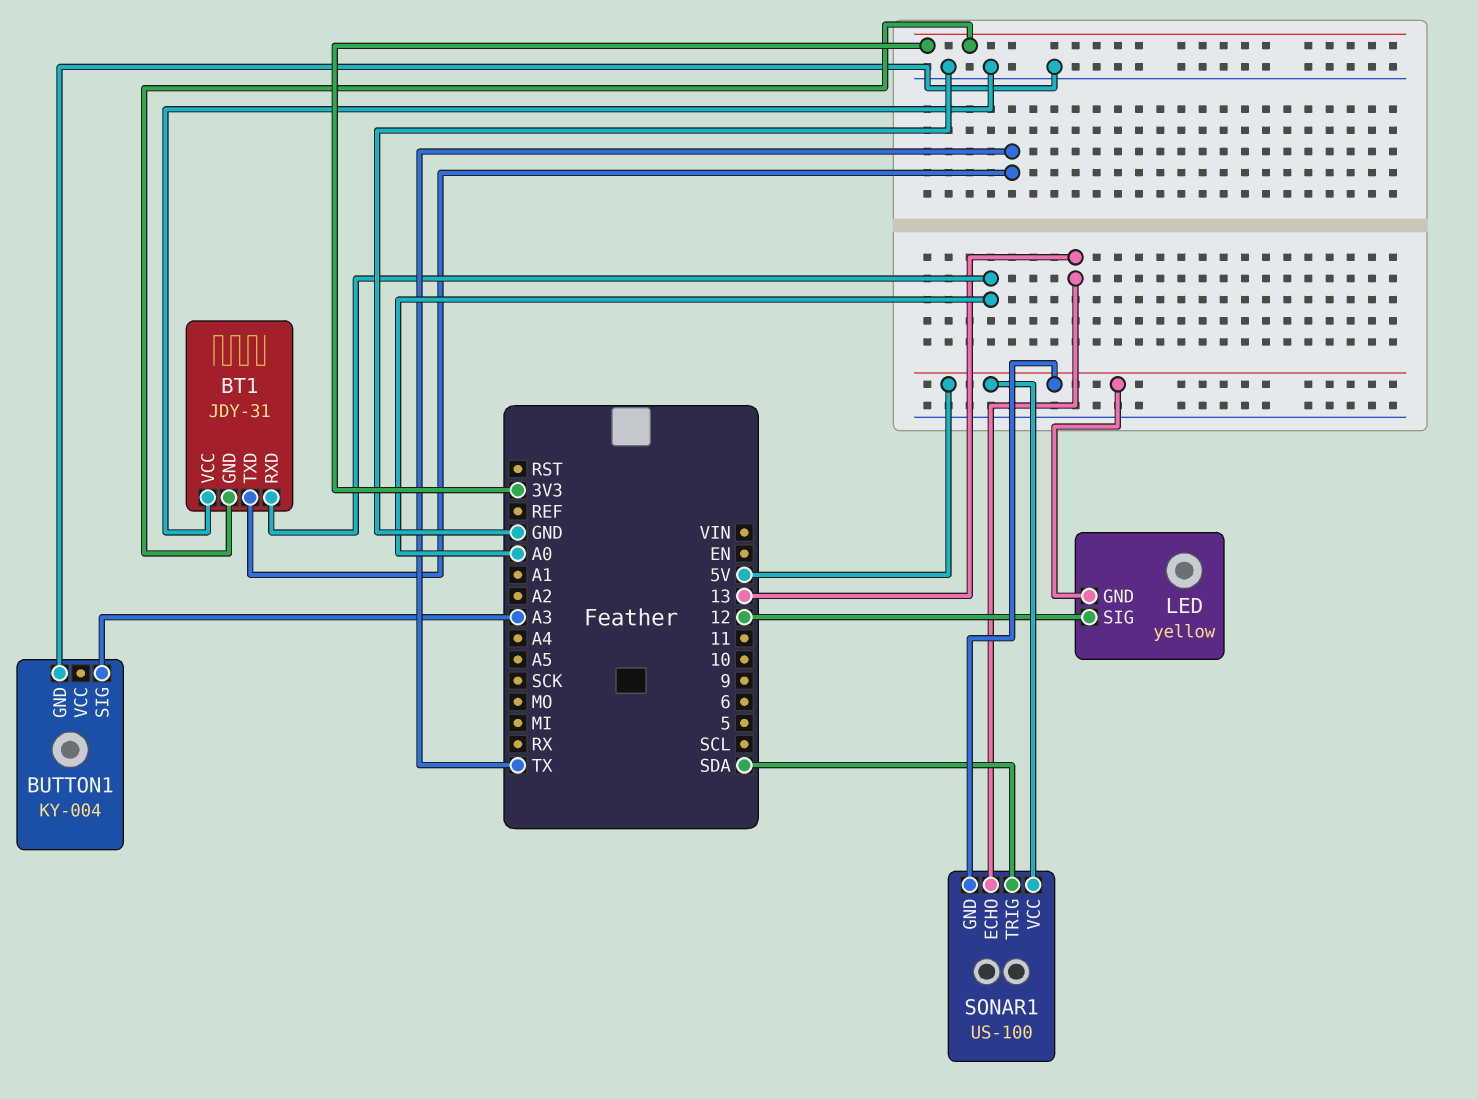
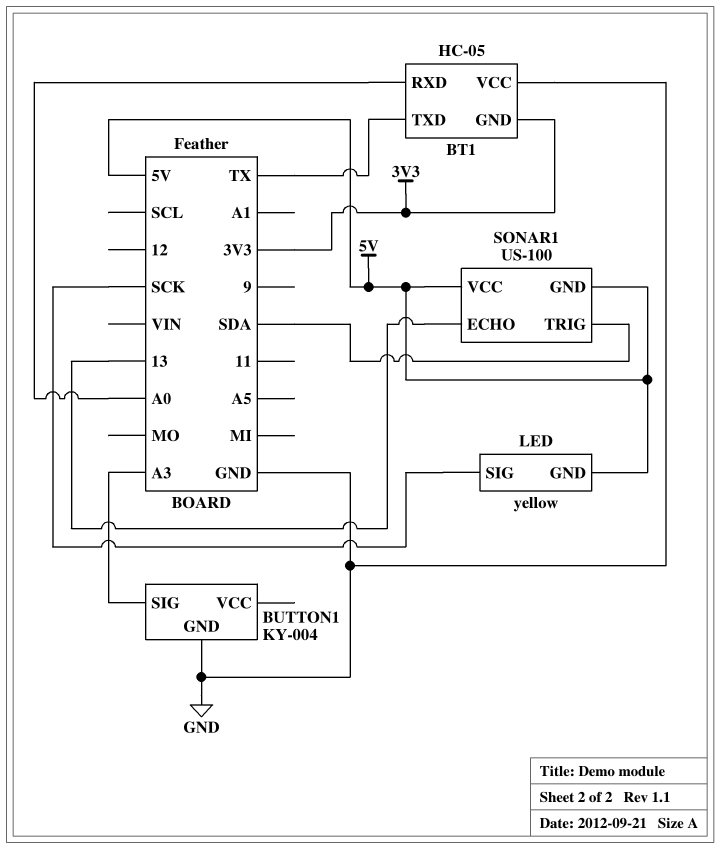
BT1: JDY-31 -> HC-05
LED pin SIG: 12 -> SCK

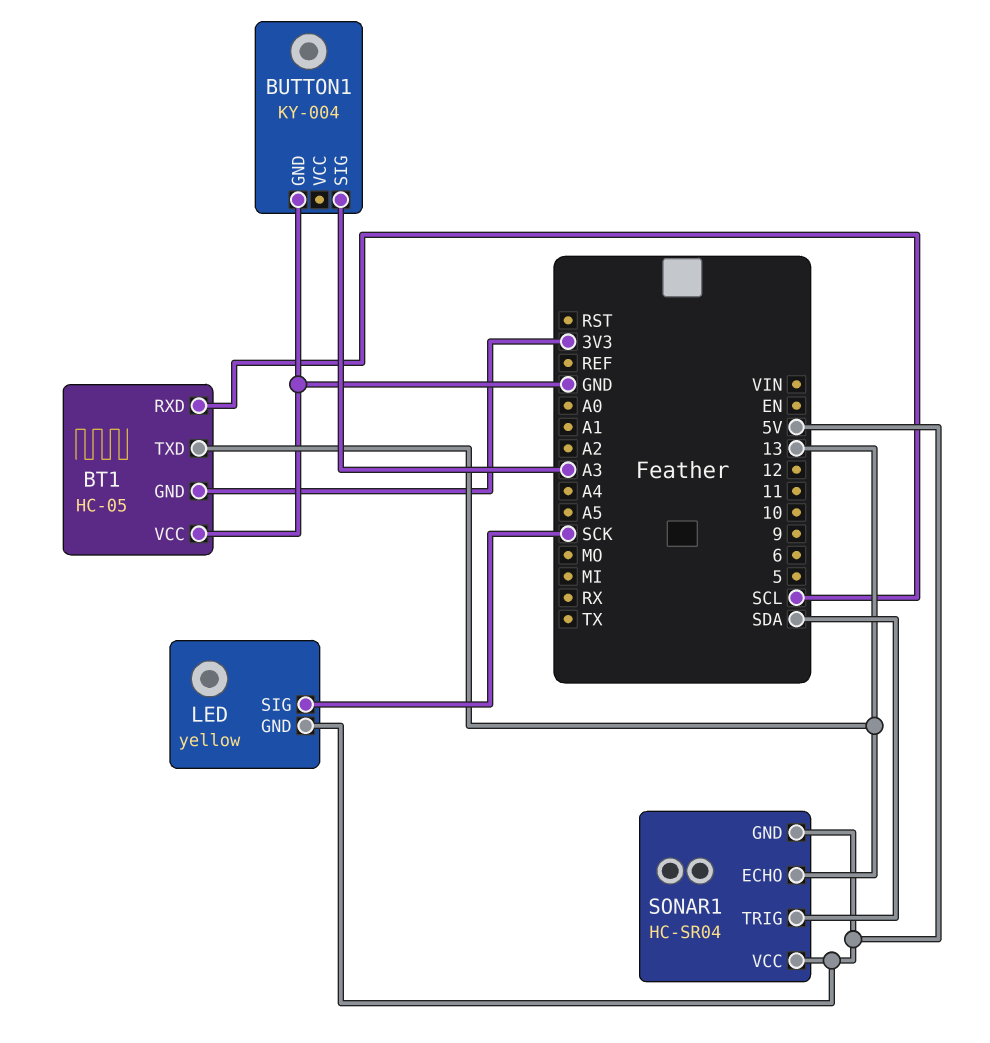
BT1 pin RXD: A0 -> SCL
BT1 pin TXD: TX -> 13
SONAR1: US-100 -> HC-SR04

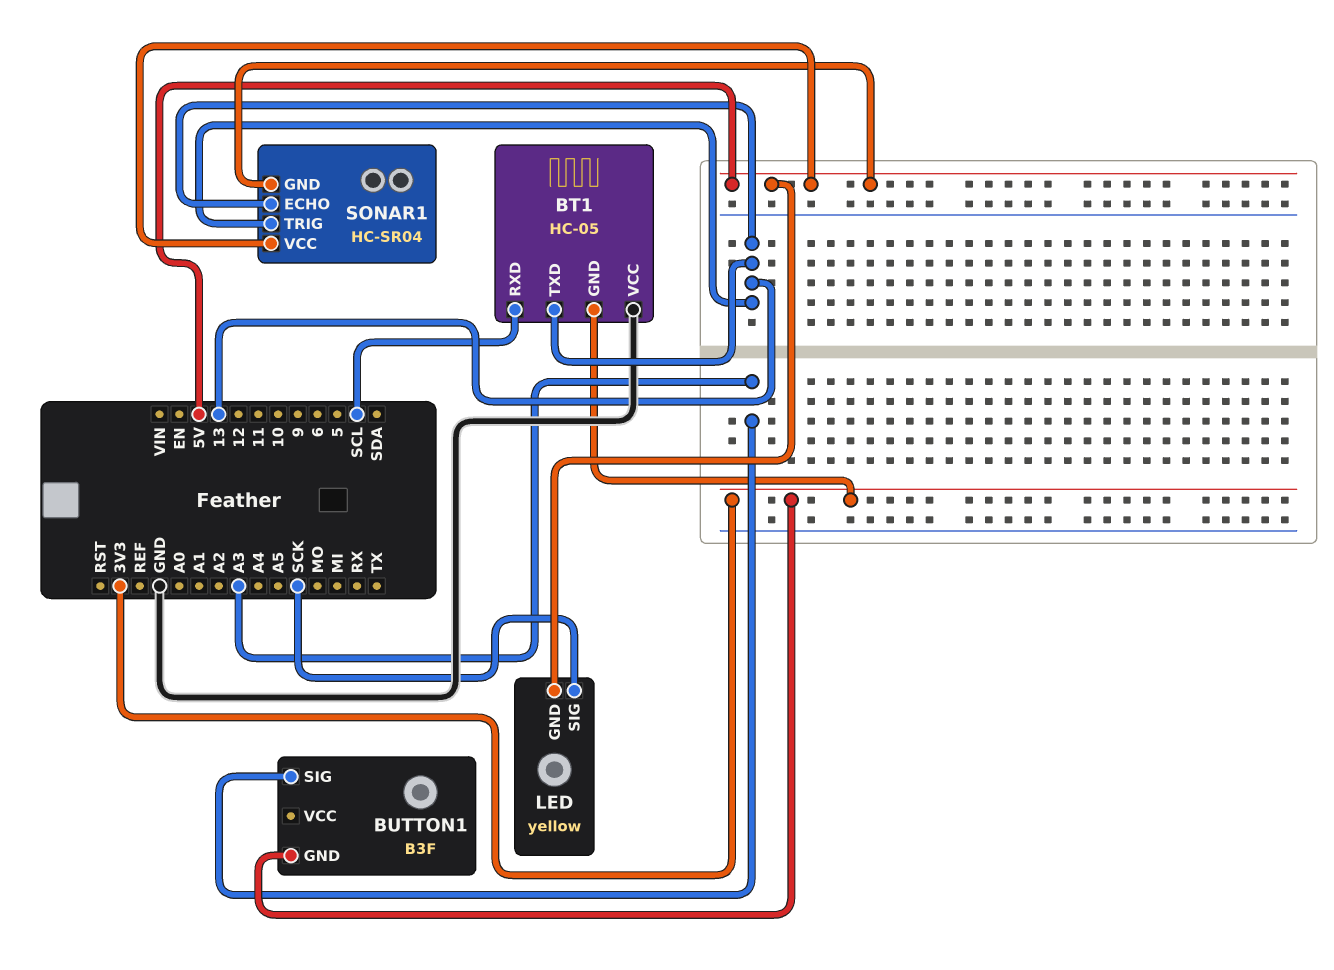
BUTTON1: KY-004 -> B3F
BUTTON1 pin GND: GND -> 3V3
SONAR1 pin TRIG: SDA -> 13

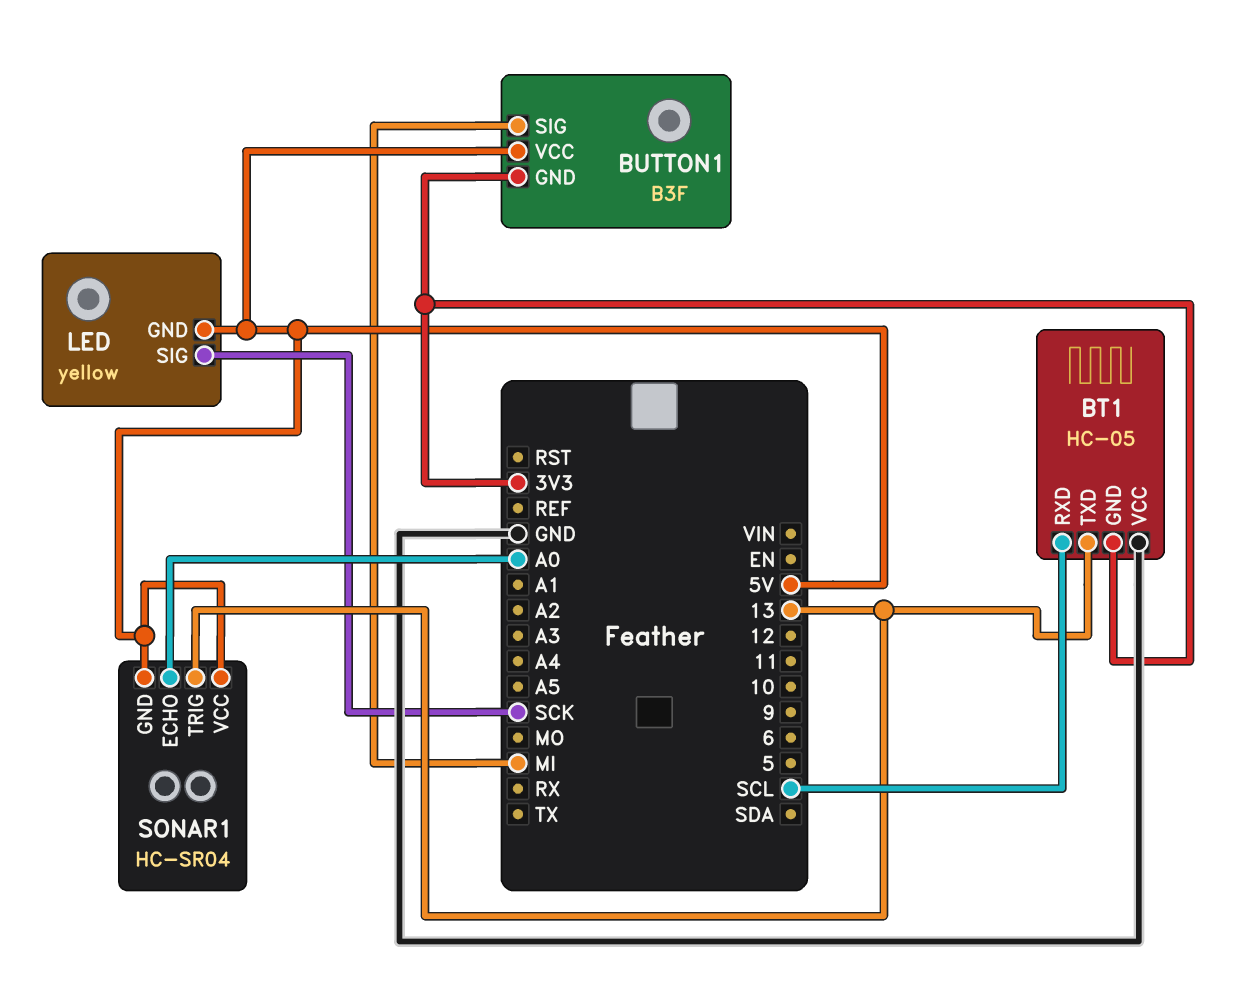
BUTTON1 pin SIG: A3 -> MI
BUTTON1 pin VCC: none -> 5V
SONAR1 pin ECHO: 13 -> A0

